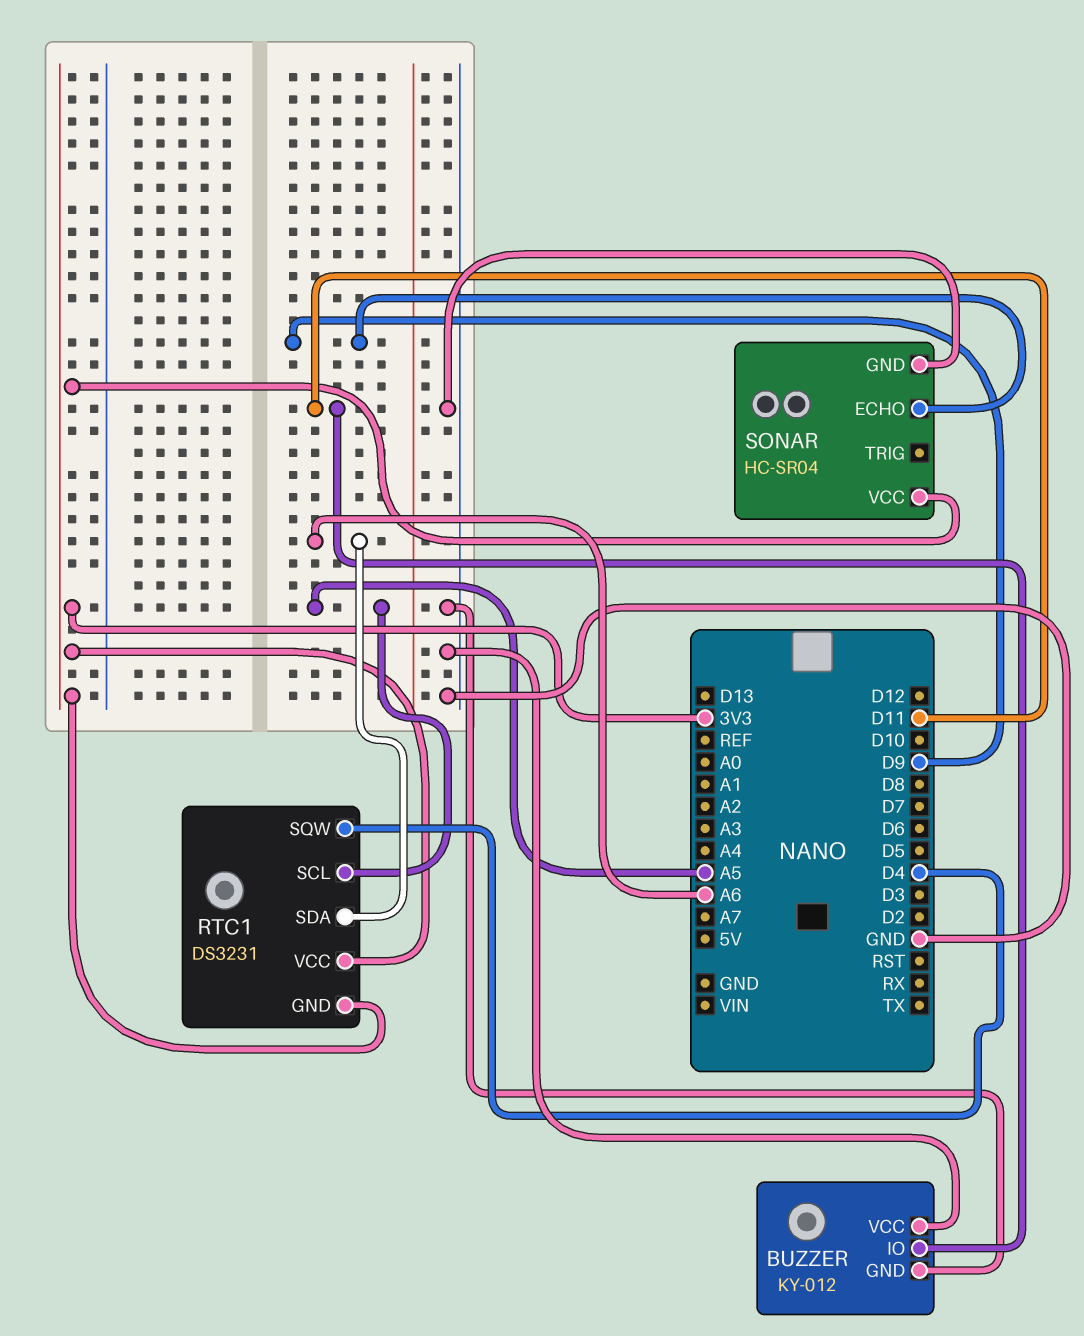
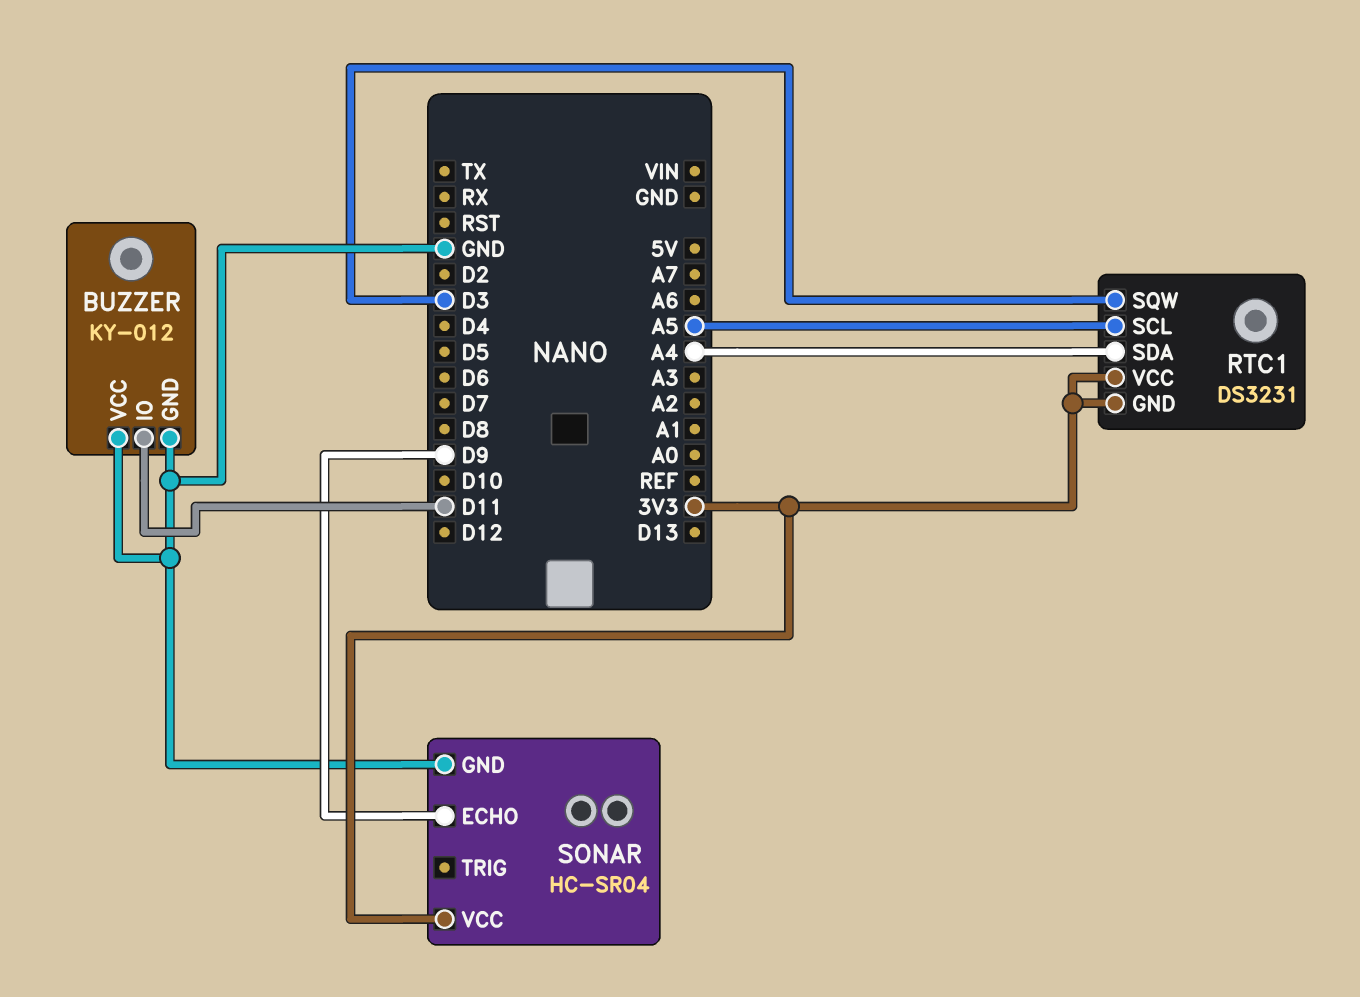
RTC1 pin SDA: A6 -> A4
RTC1 pin SQW: D4 -> D3

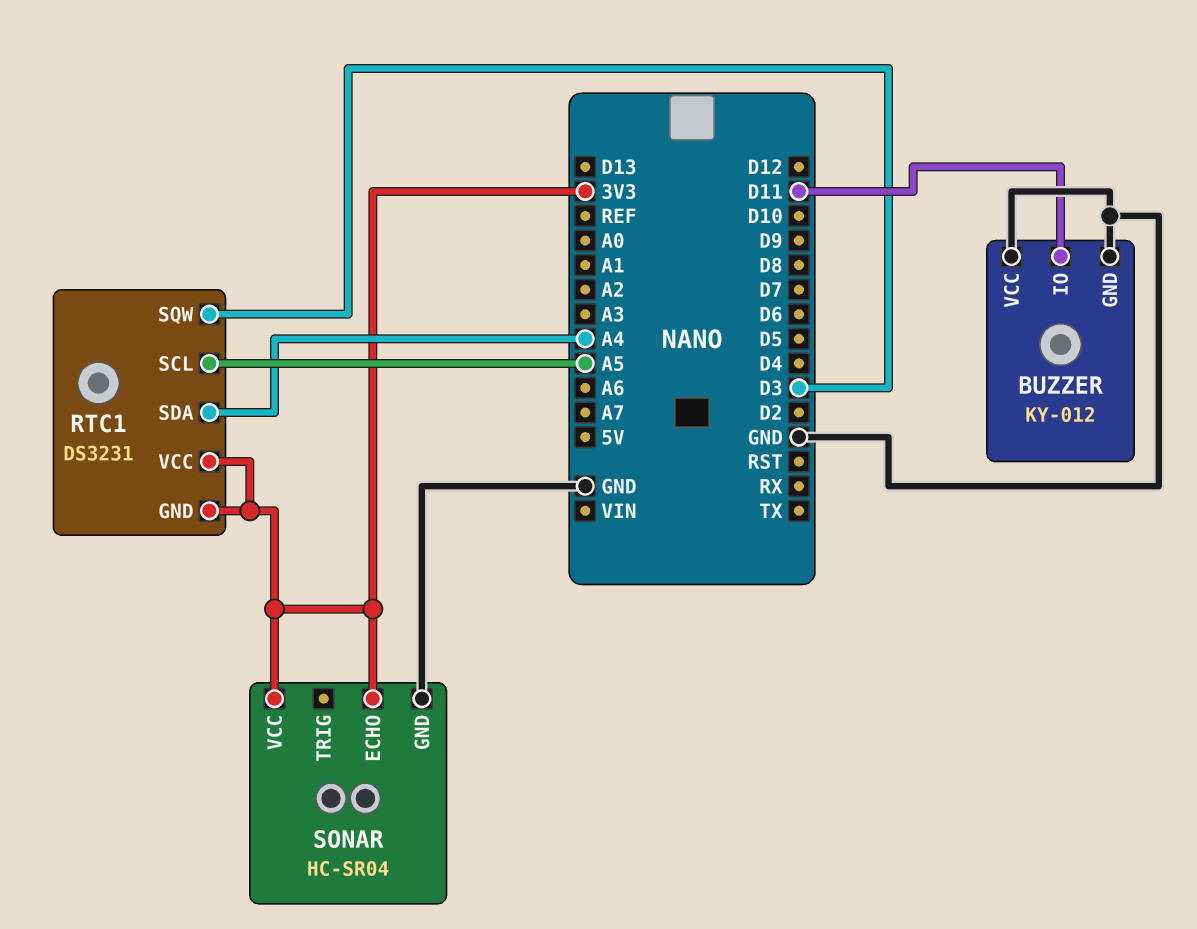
SONAR pin ECHO: D9 -> 3V3

